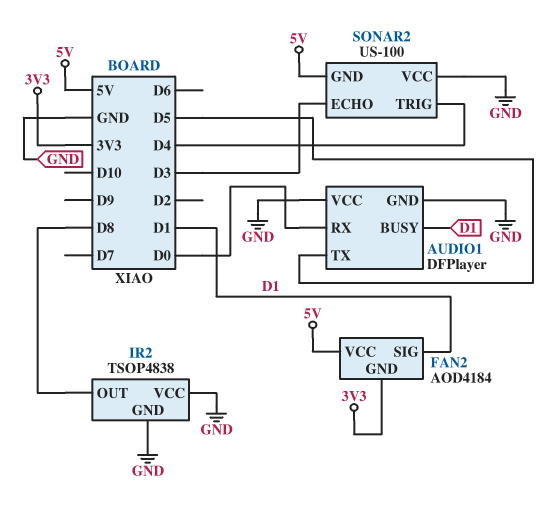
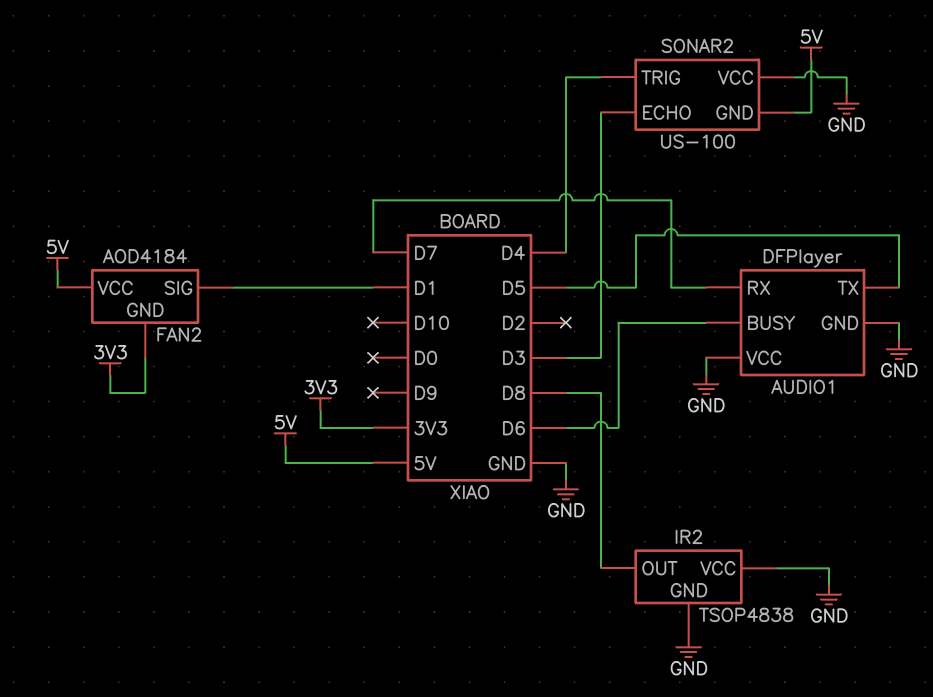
AUDIO1 pin BUSY: D1 -> D6
AUDIO1 pin RX: D0 -> D7

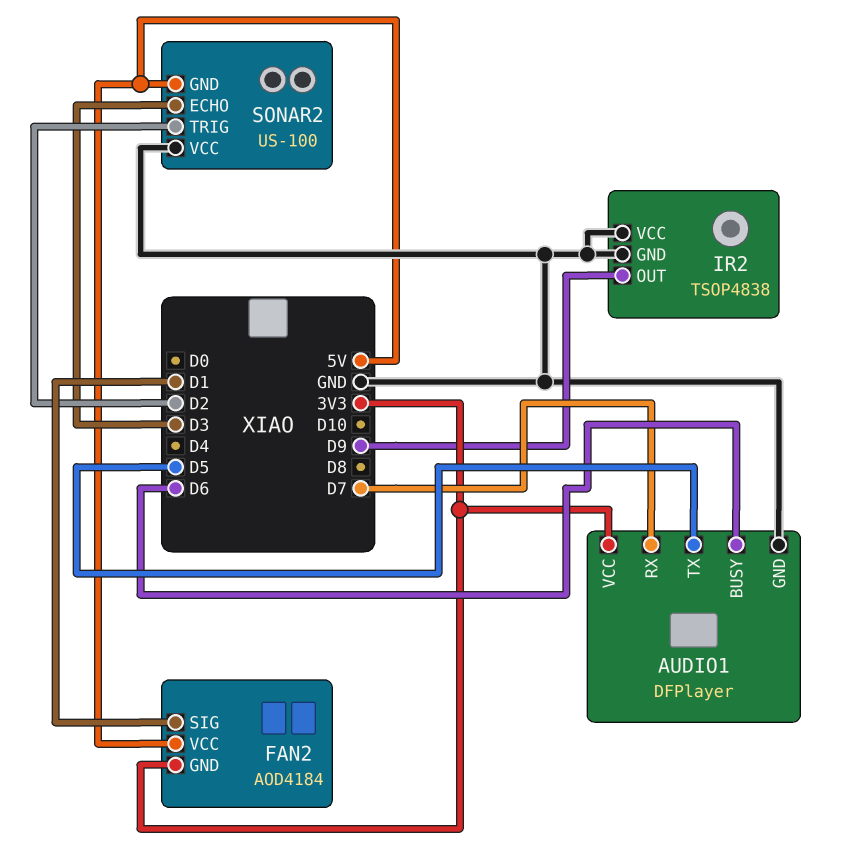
AUDIO1 pin VCC: GND -> 3V3
IR2 pin OUT: D8 -> D9
SONAR2 pin TRIG: D4 -> D2

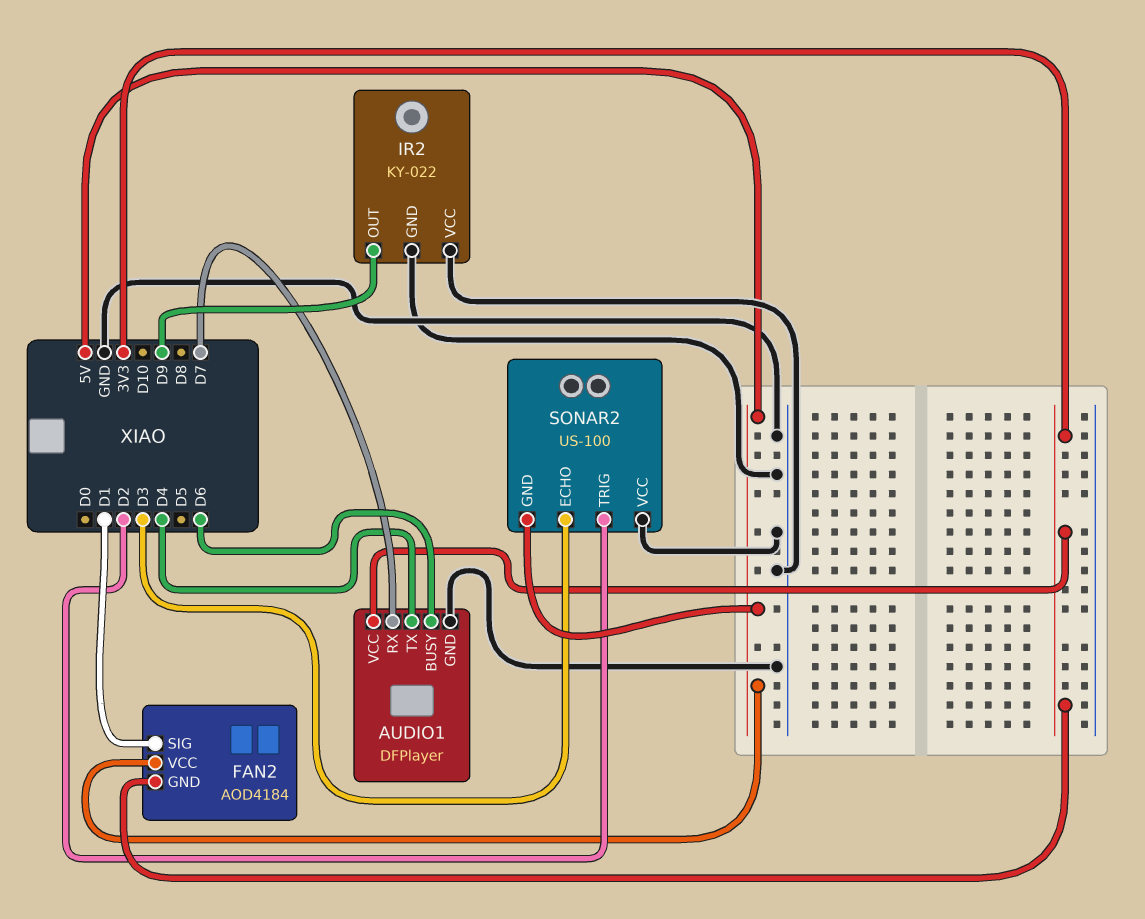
AUDIO1 pin TX: D5 -> D4
IR2: TSOP4838 -> KY-022

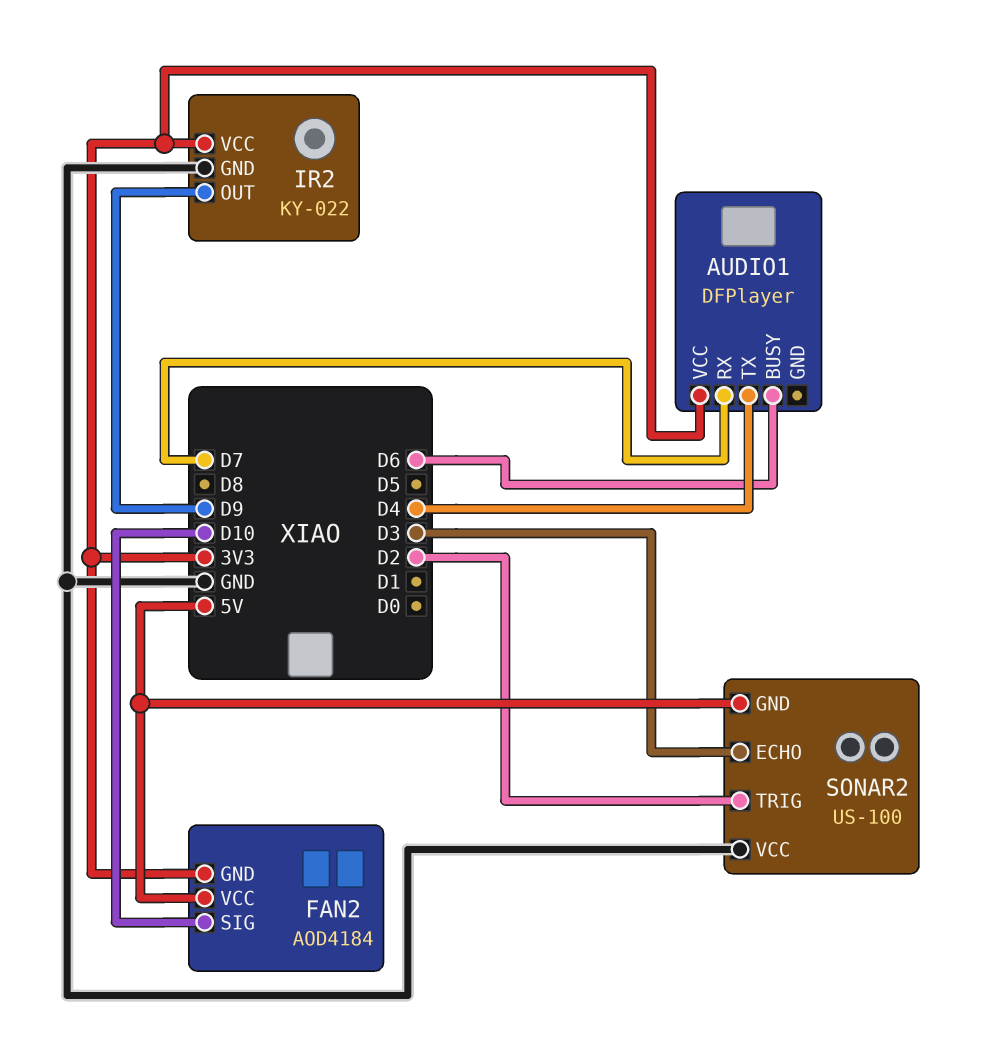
AUDIO1 pin GND: GND -> none
FAN2 pin SIG: D1 -> D10
IR2 pin VCC: GND -> 3V3

